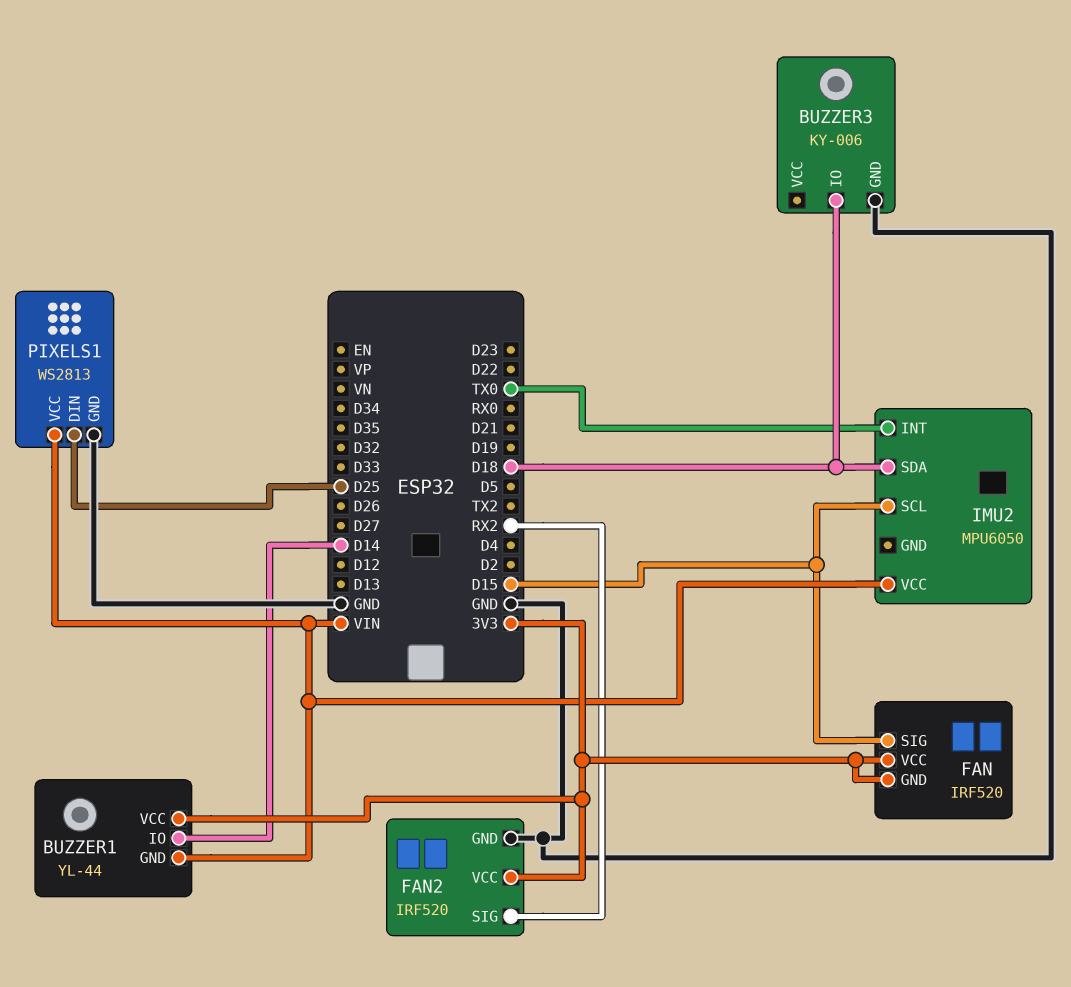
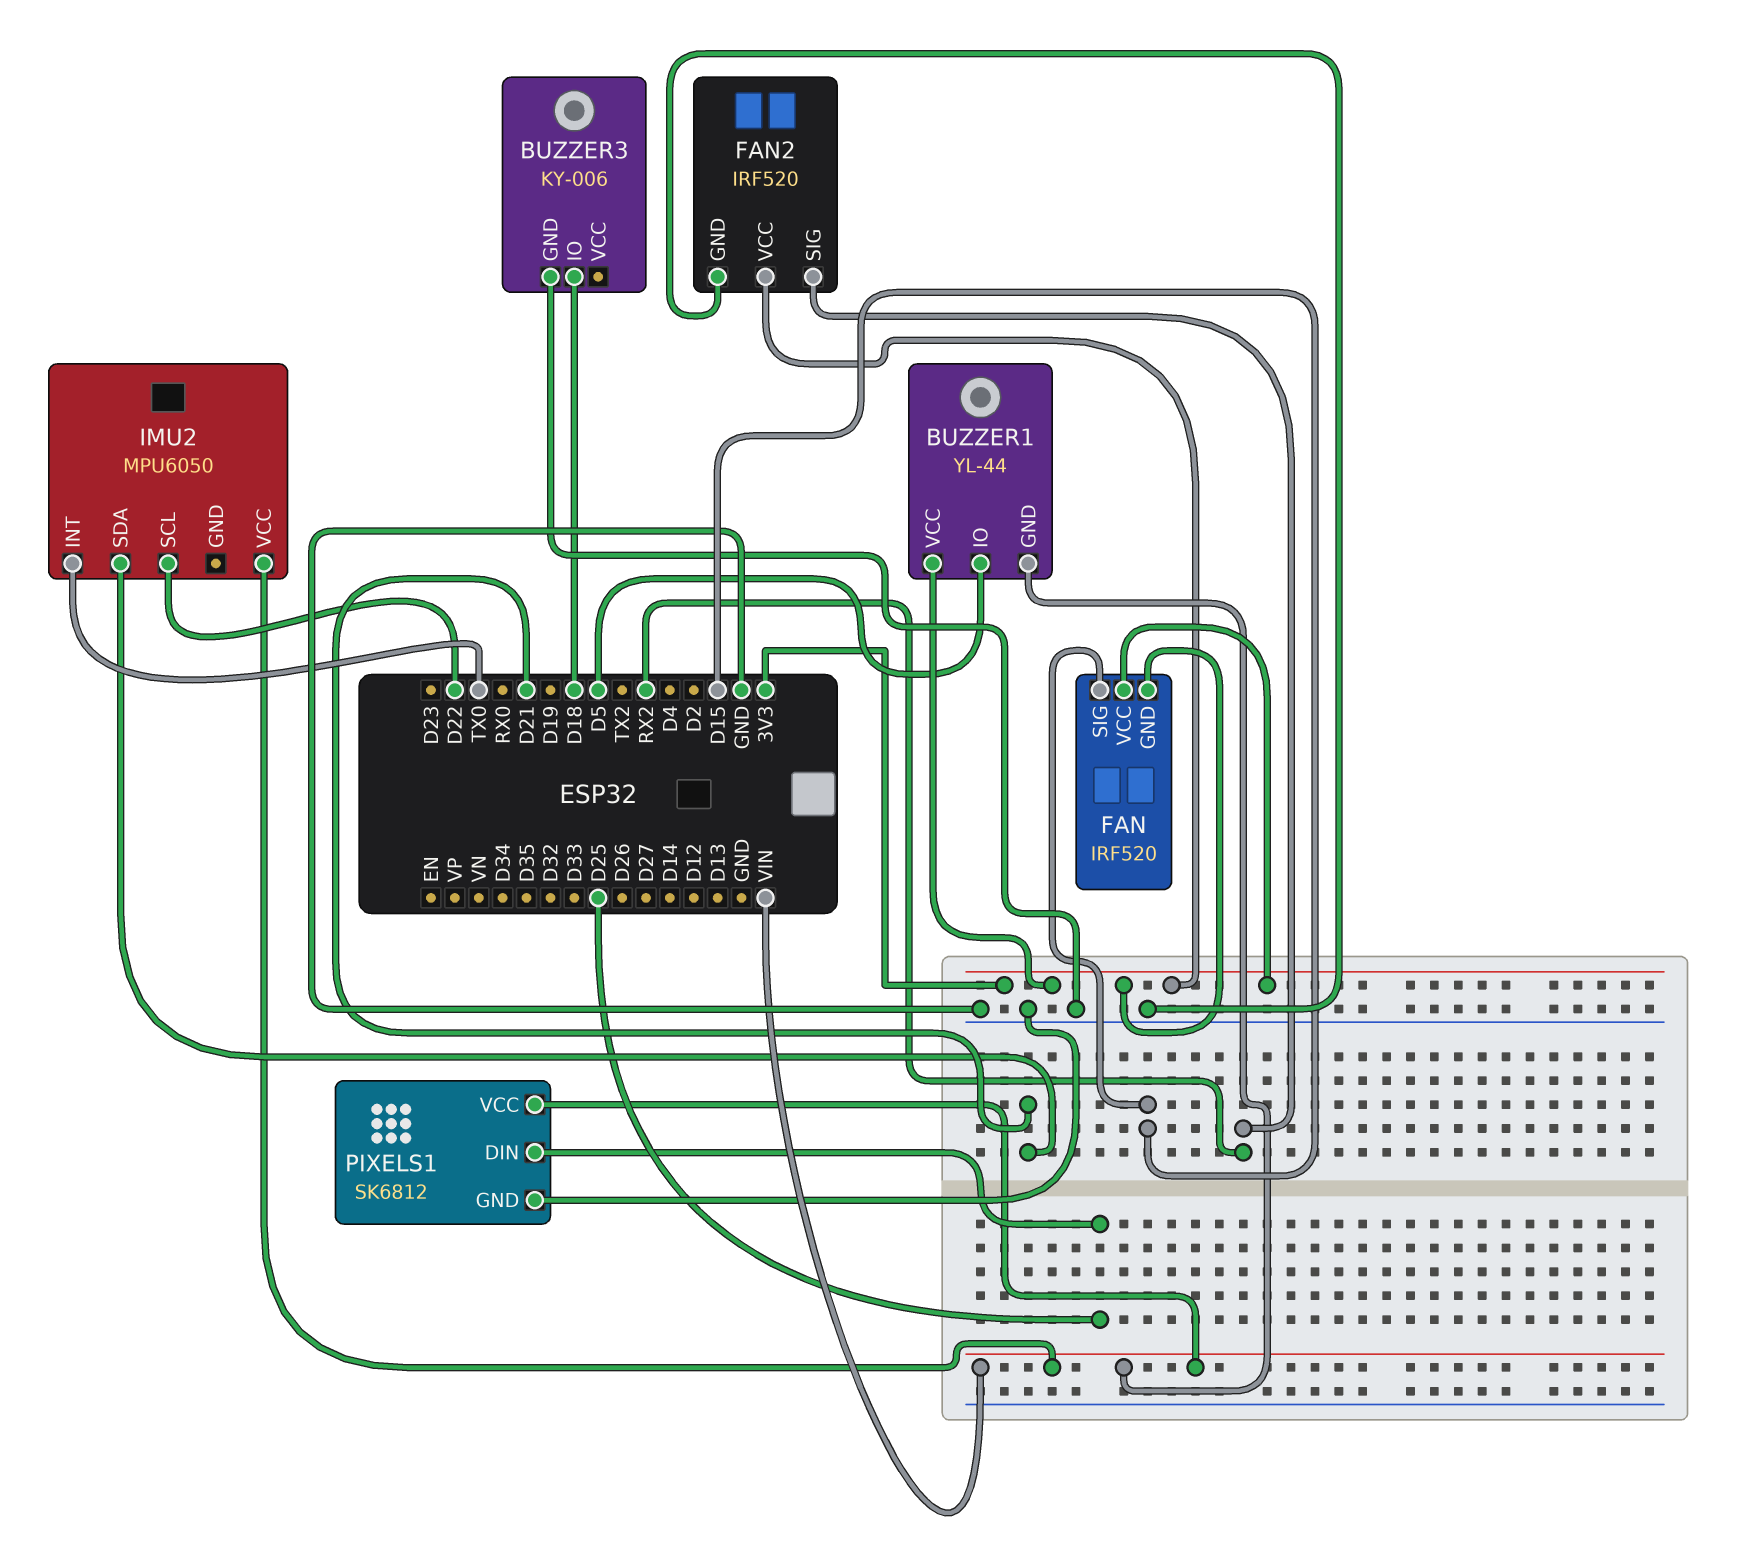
BUZZER1 pin IO: D14 -> D5
IMU2 pin SCL: D15 -> D22
IMU2 pin SDA: D18 -> D21
PIXELS1: WS2813 -> SK6812

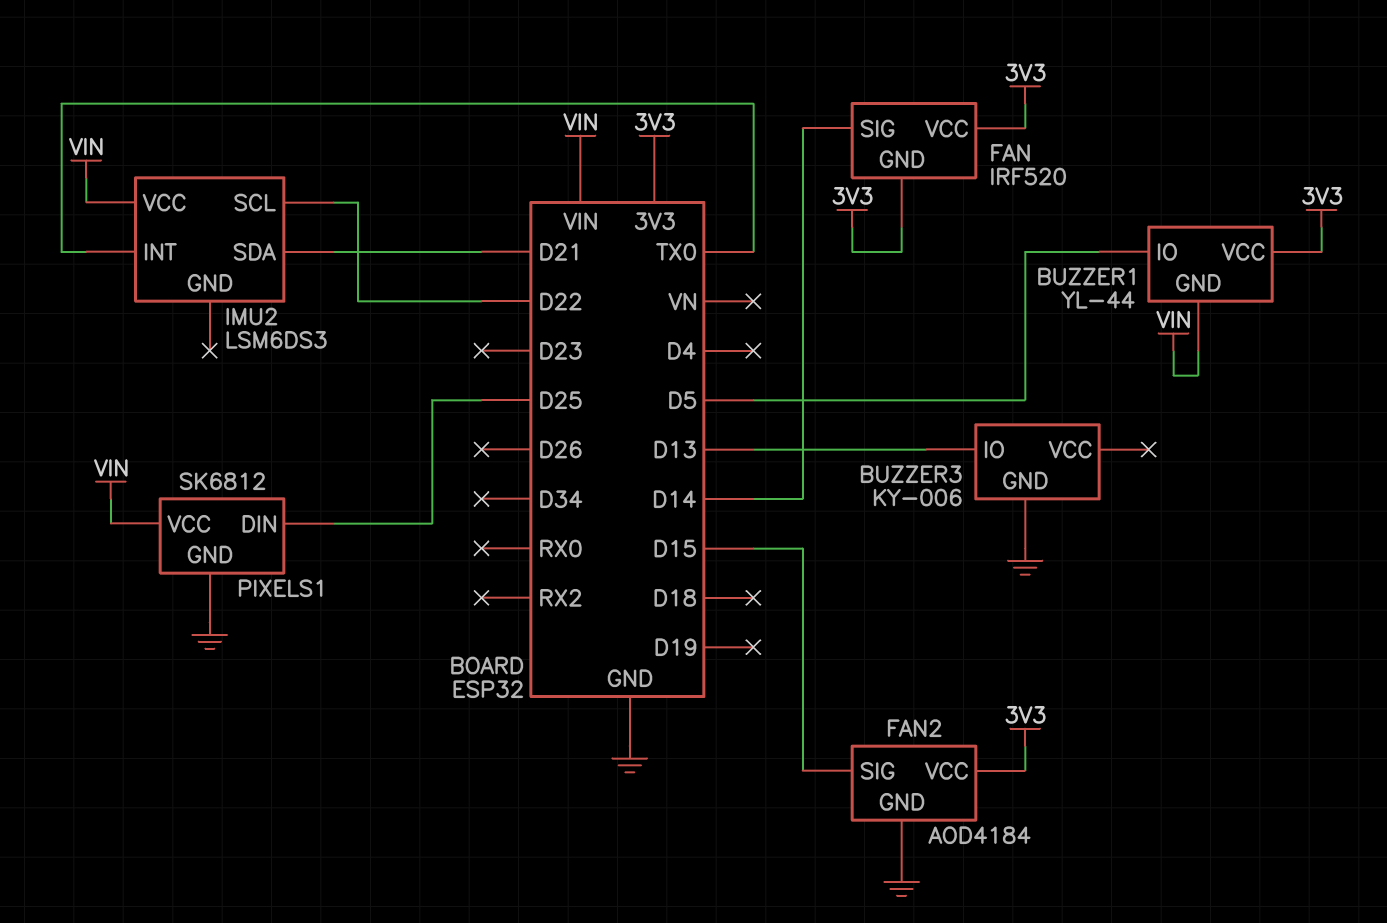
BUZZER3 pin IO: D18 -> D13
FAN pin SIG: D15 -> D14
FAN2: IRF520 -> AOD4184
FAN2 pin SIG: RX2 -> D15
IMU2: MPU6050 -> LSM6DS3

